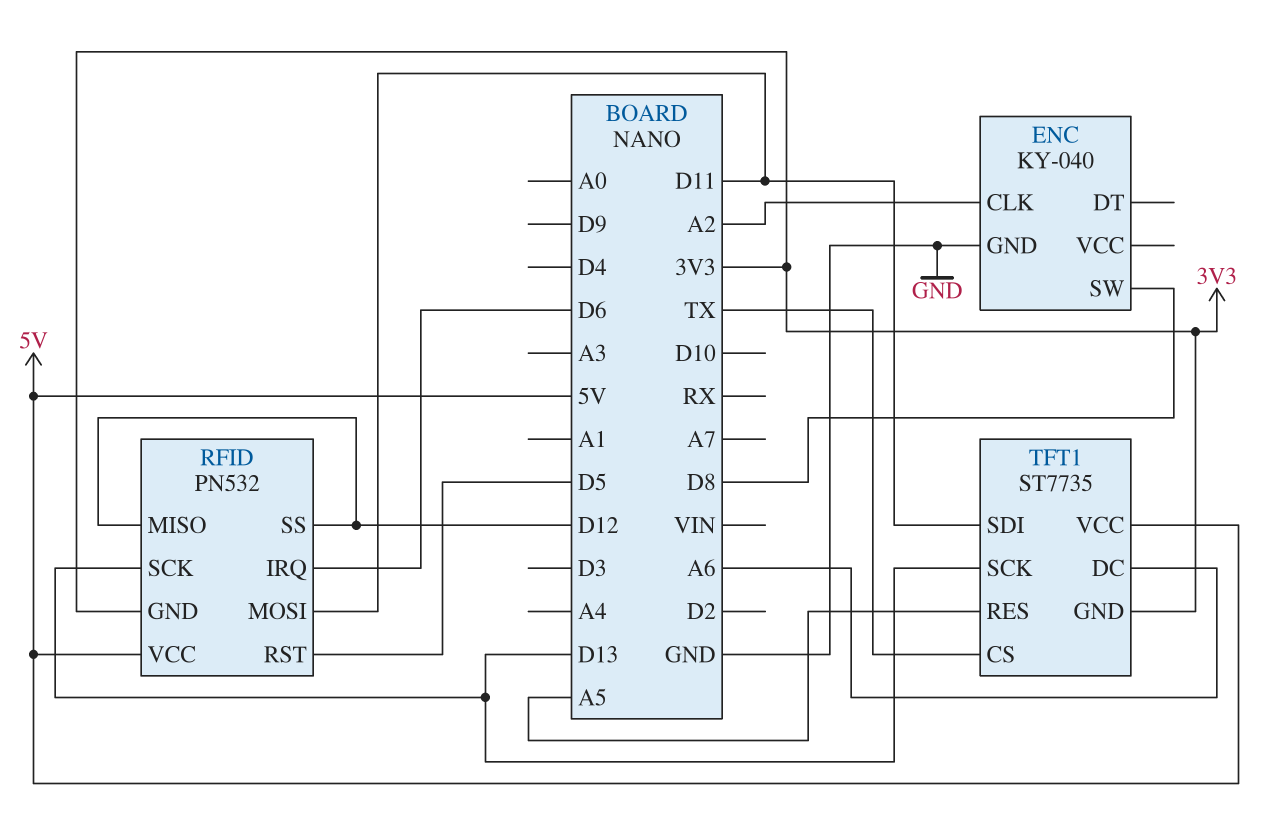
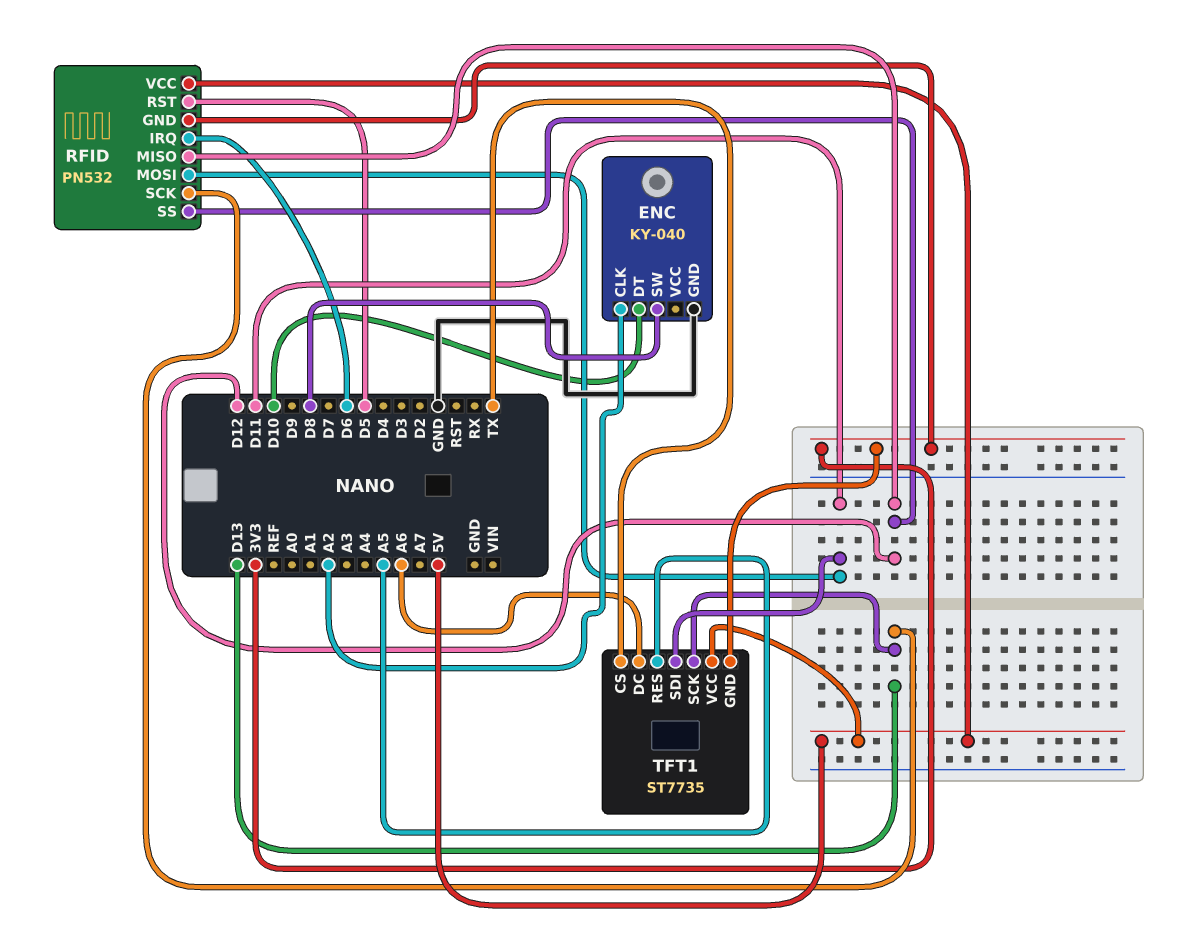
ENC pin DT: none -> D10

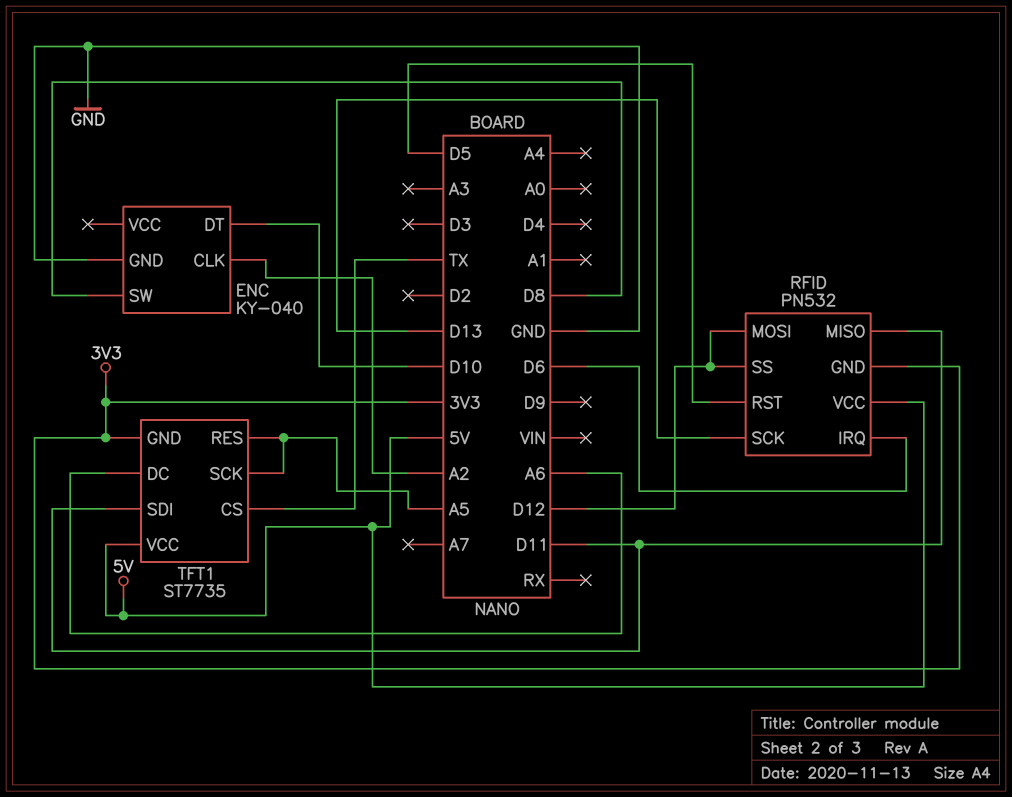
RFID pin MISO: D12 -> D11
RFID pin MOSI: D11 -> D12
TFT1 pin SCK: D13 -> A5

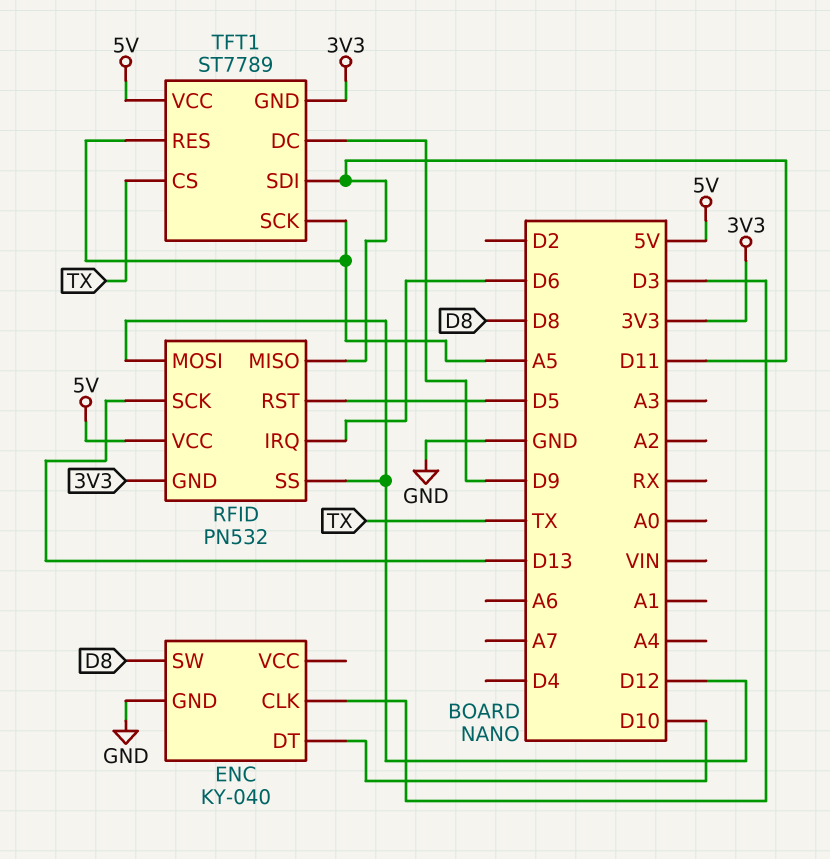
ENC pin CLK: A2 -> D3
TFT1: ST7735 -> ST7789
TFT1 pin DC: A6 -> D9

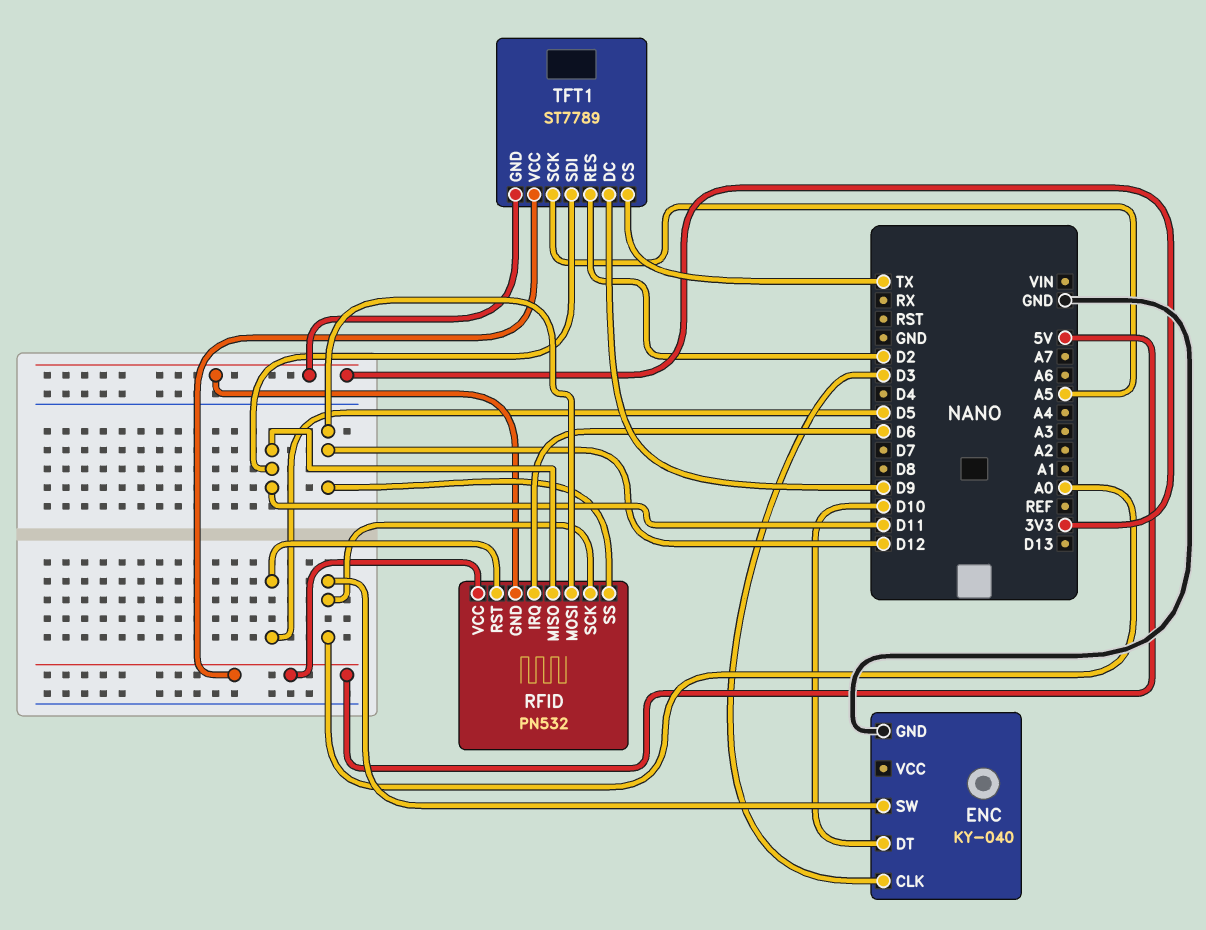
ENC pin SW: D8 -> A0
RFID pin SCK: D13 -> A0
TFT1 pin RES: A5 -> D2

